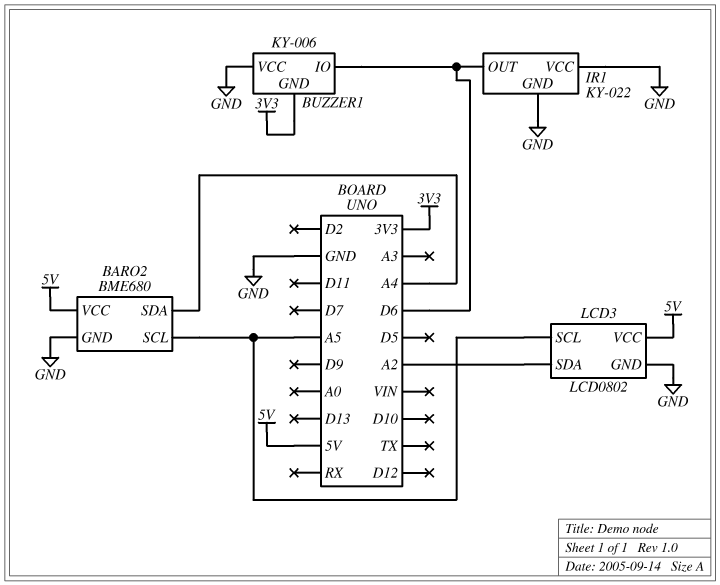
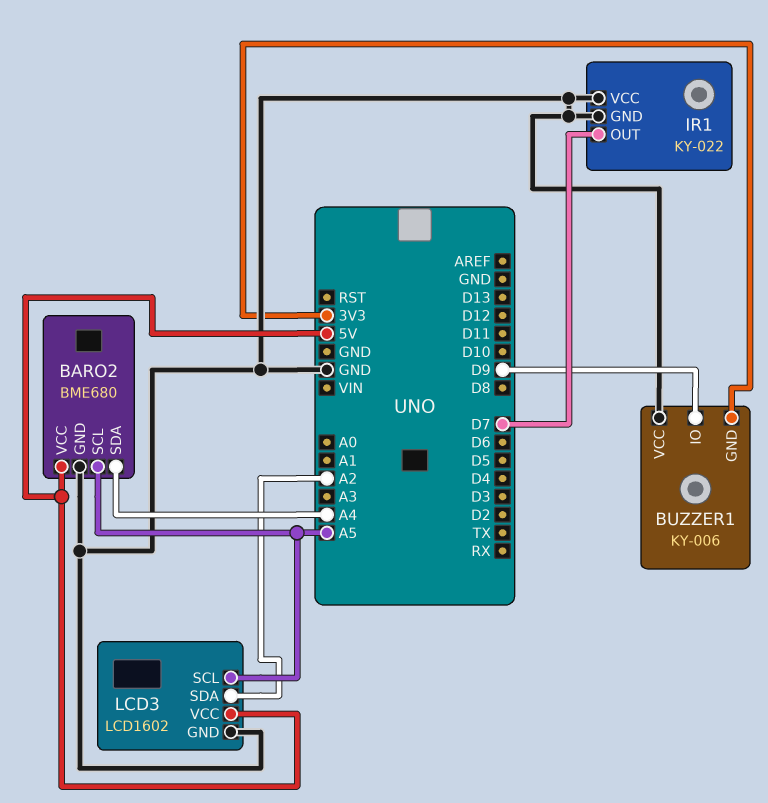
BUZZER1 pin IO: D6 -> D9
IR1 pin OUT: D6 -> D7
LCD3: LCD0802 -> LCD1602

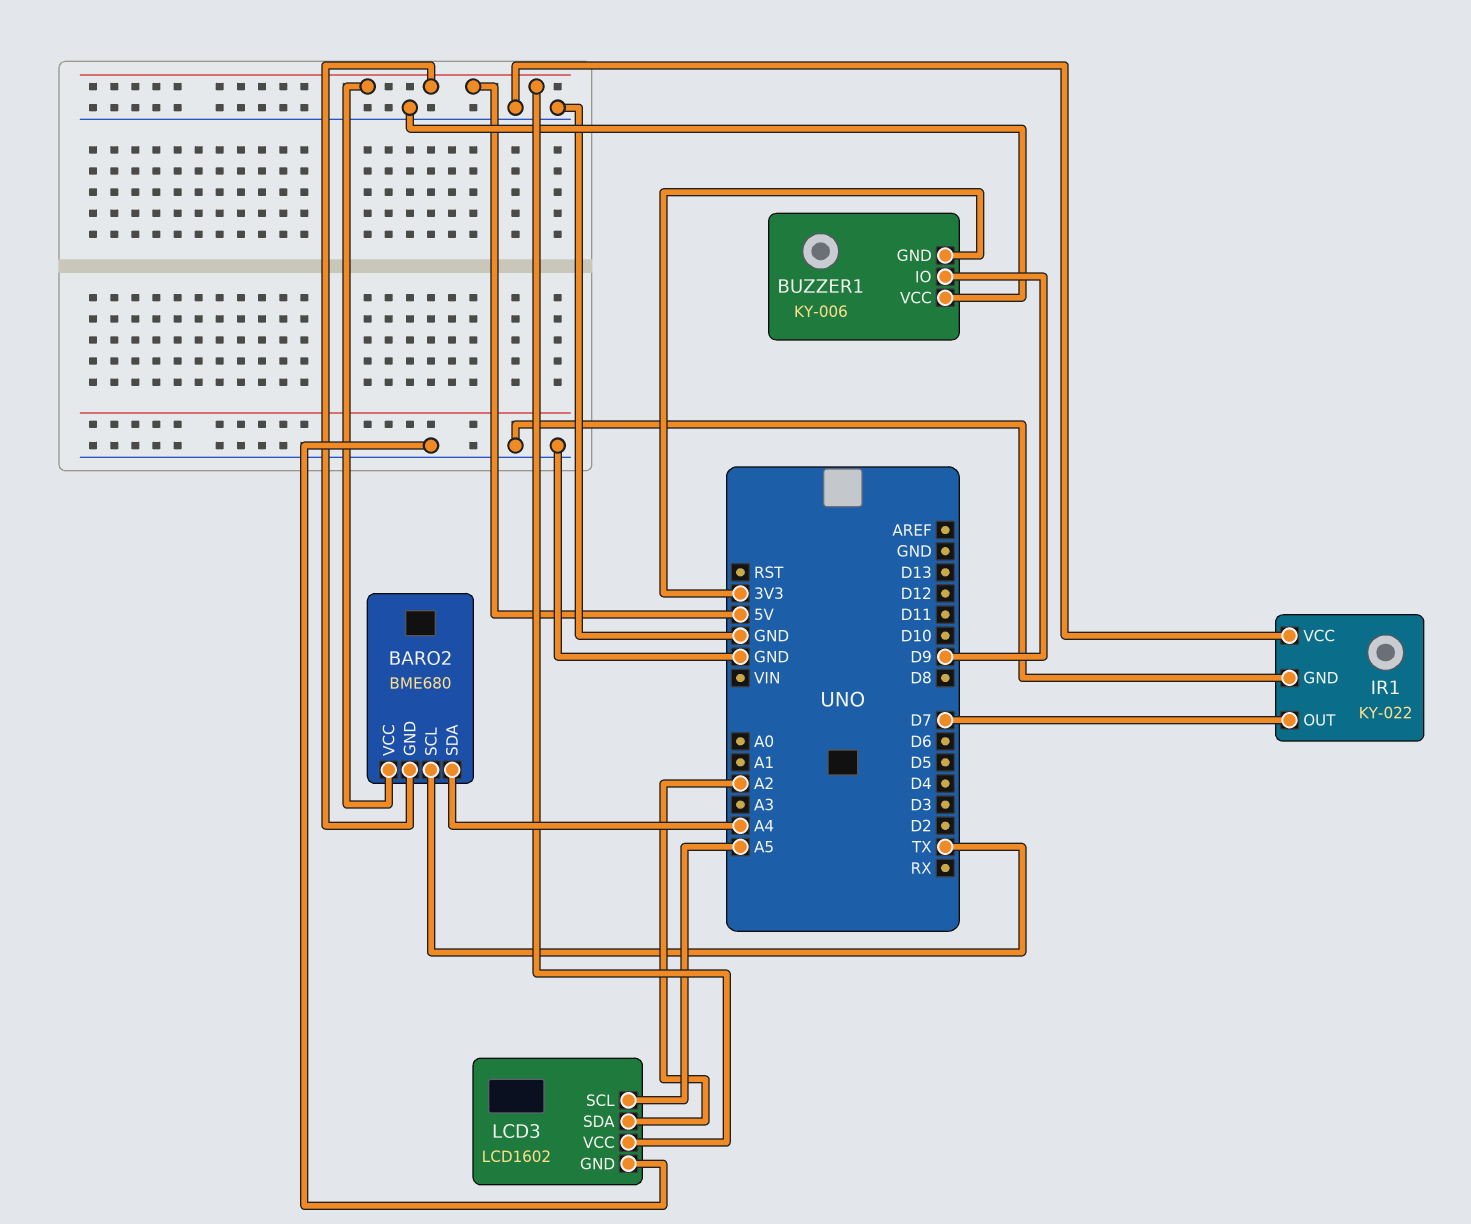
BARO2 pin GND: GND -> 5V
BARO2 pin SCL: A5 -> TX

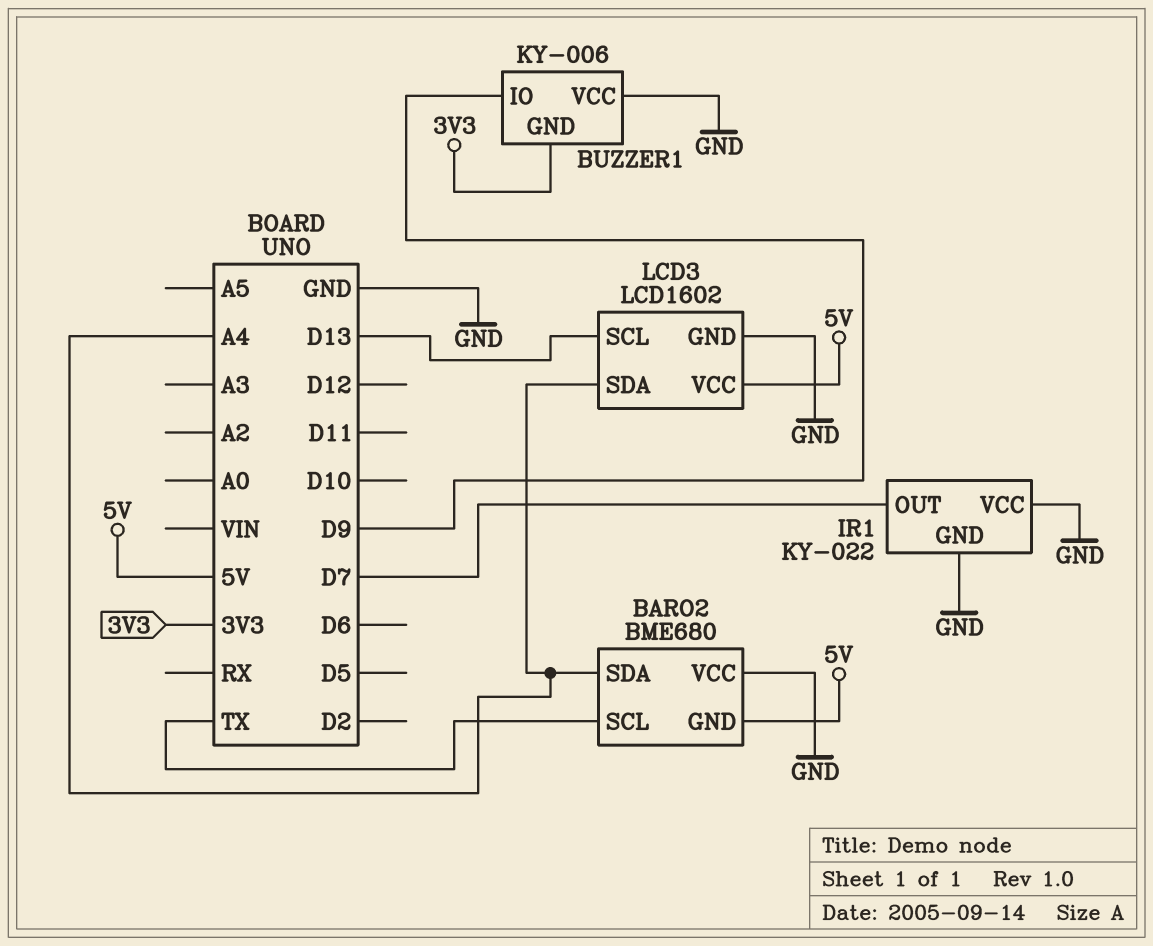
BARO2 pin VCC: 5V -> GND
LCD3 pin SCL: A5 -> D13
LCD3 pin SDA: A2 -> A4

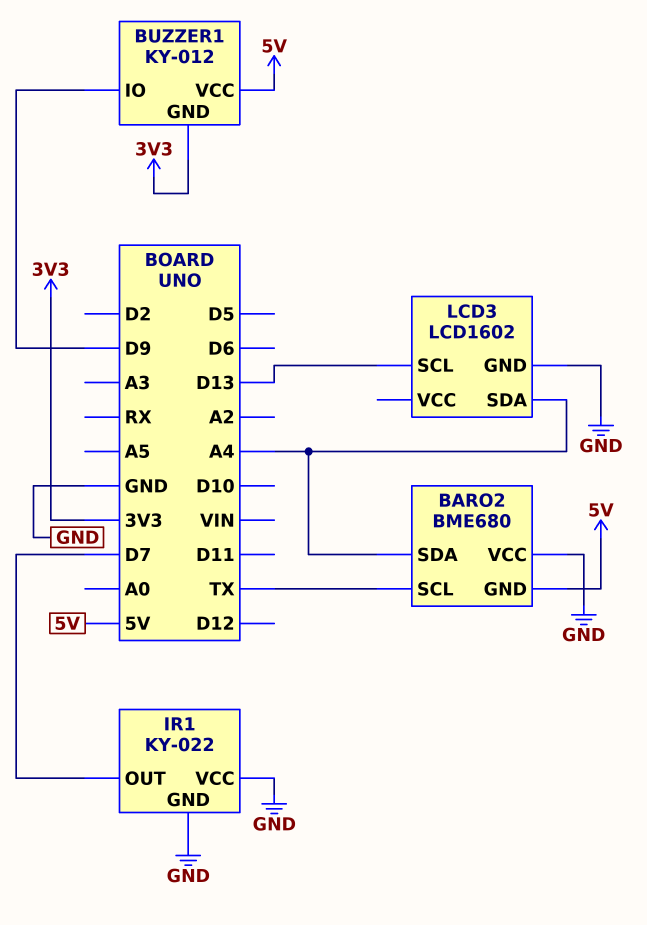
BUZZER1: KY-006 -> KY-012
BUZZER1 pin VCC: GND -> 5V
LCD3 pin VCC: 5V -> none

